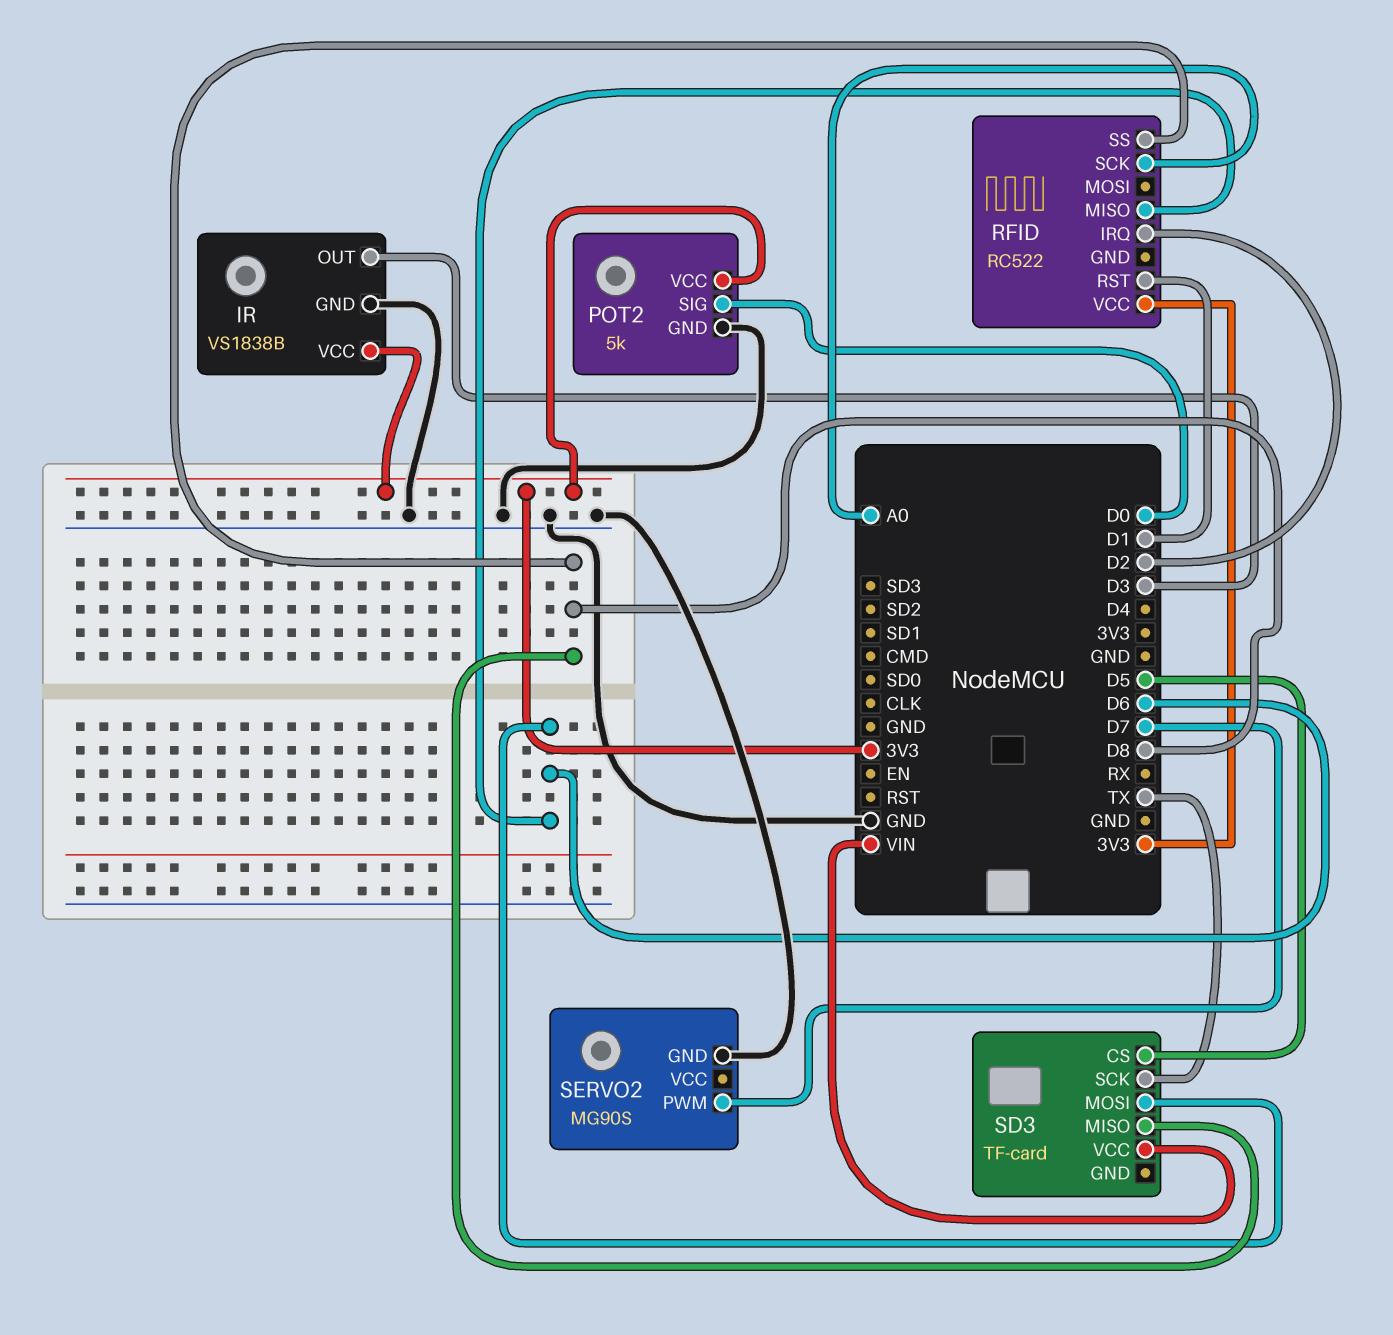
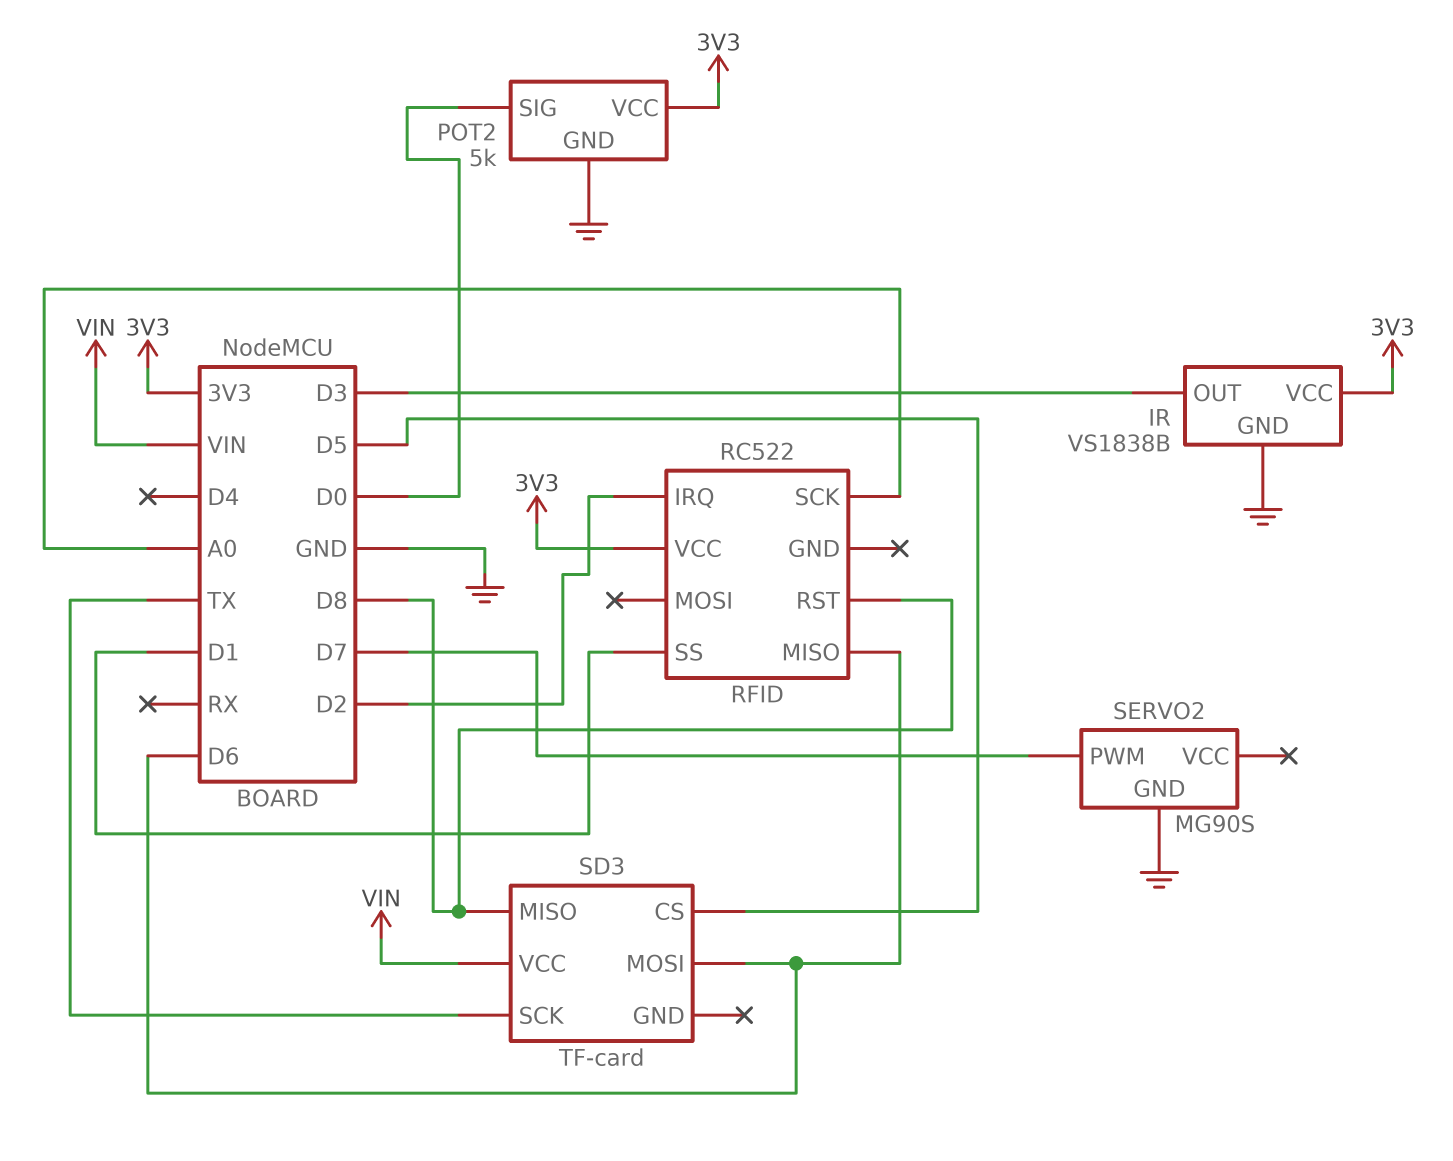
RFID pin RST: D1 -> D8
RFID pin SS: D8 -> D1

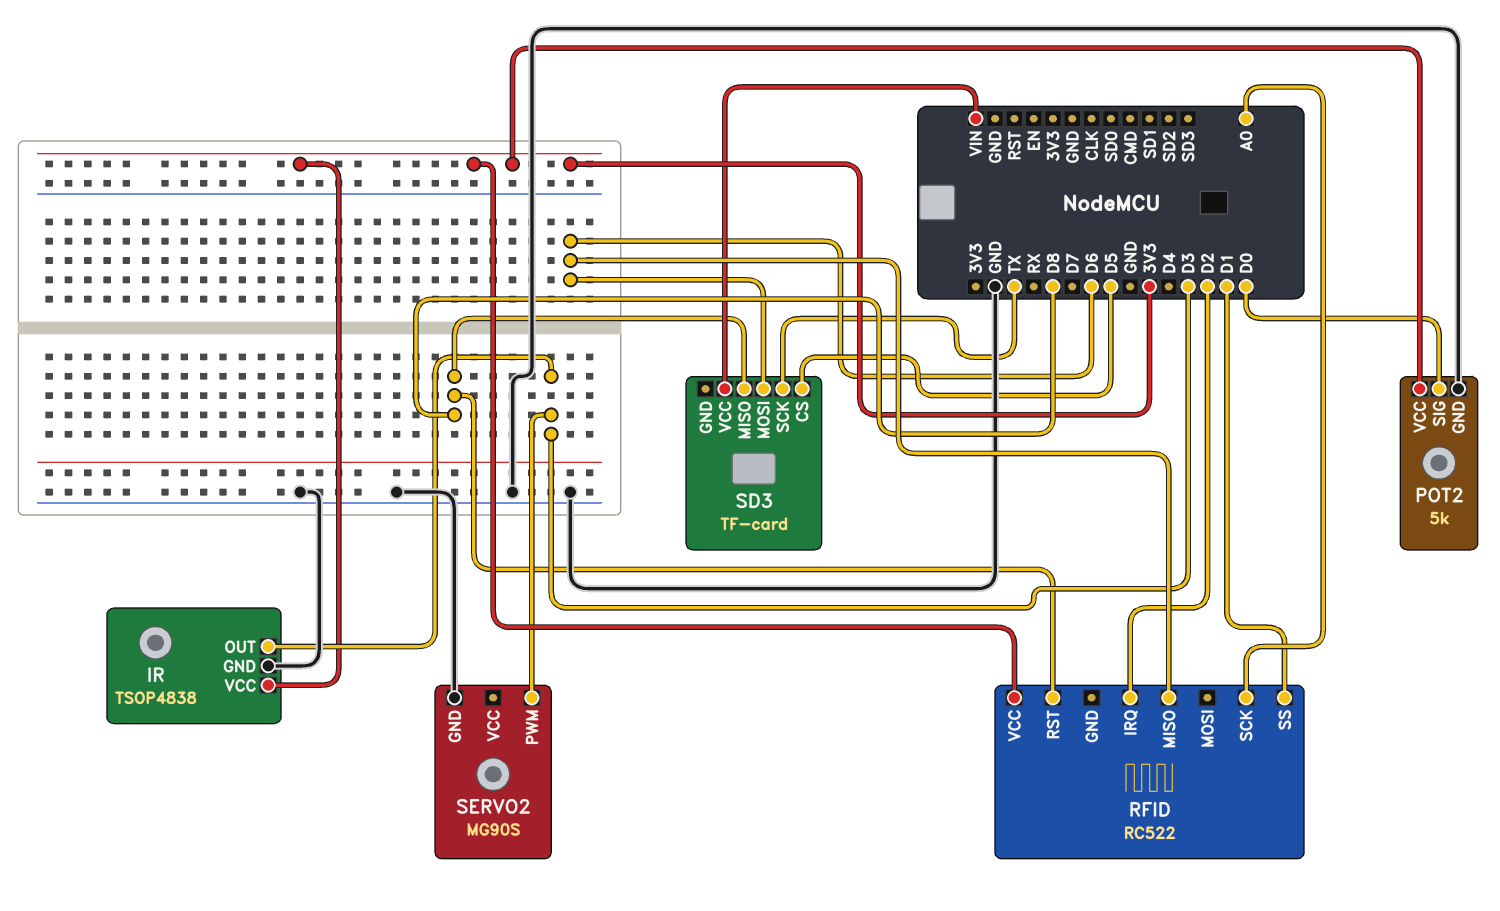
IR: VS1838B -> TSOP4838
SERVO2 pin PWM: D7 -> D3

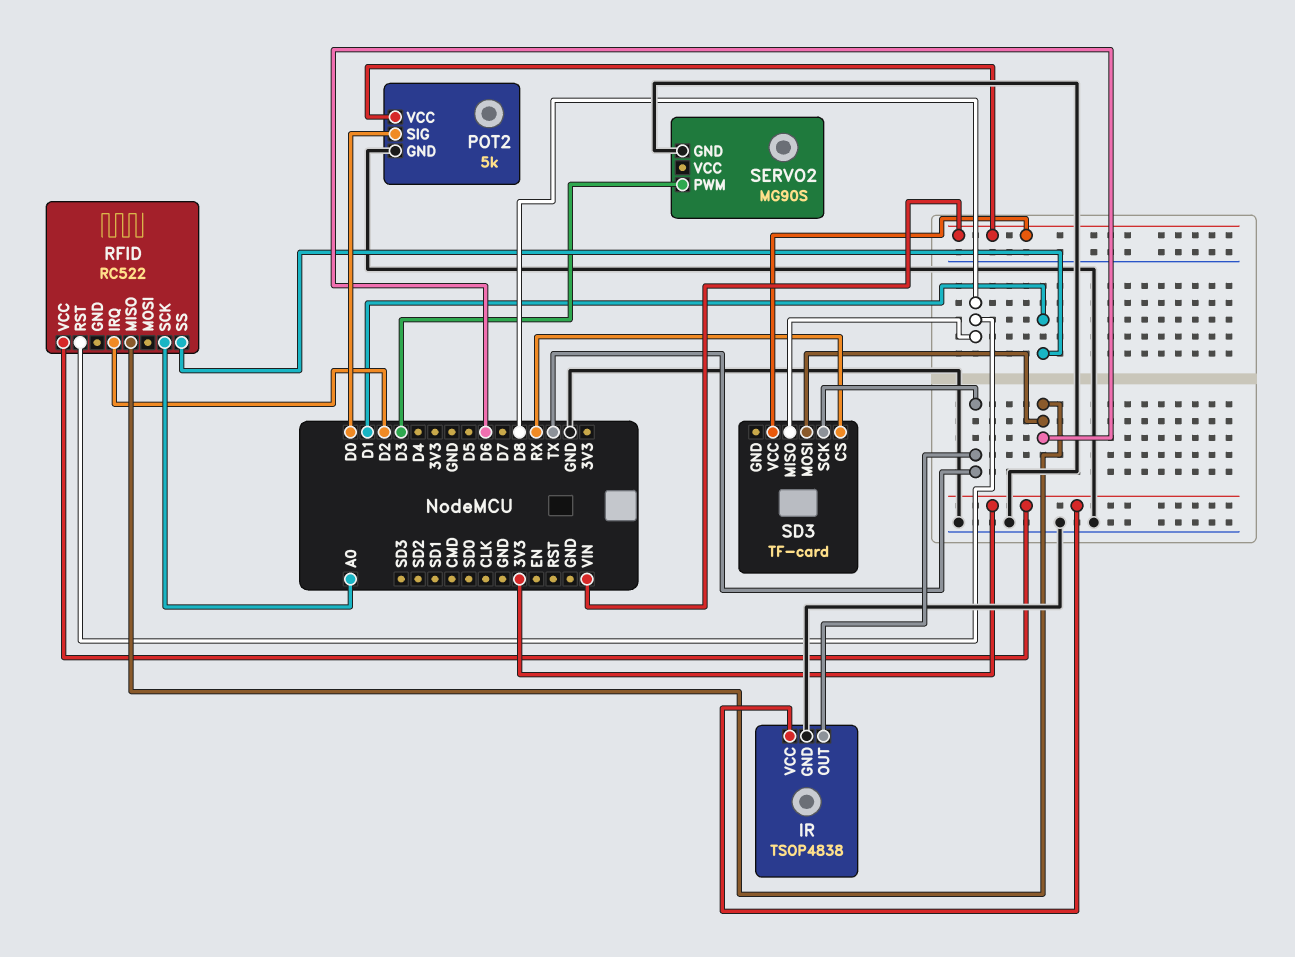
IR pin OUT: D3 -> TX
POT2 pin VCC: 3V3 -> VIN
SD3 pin CS: D5 -> RX

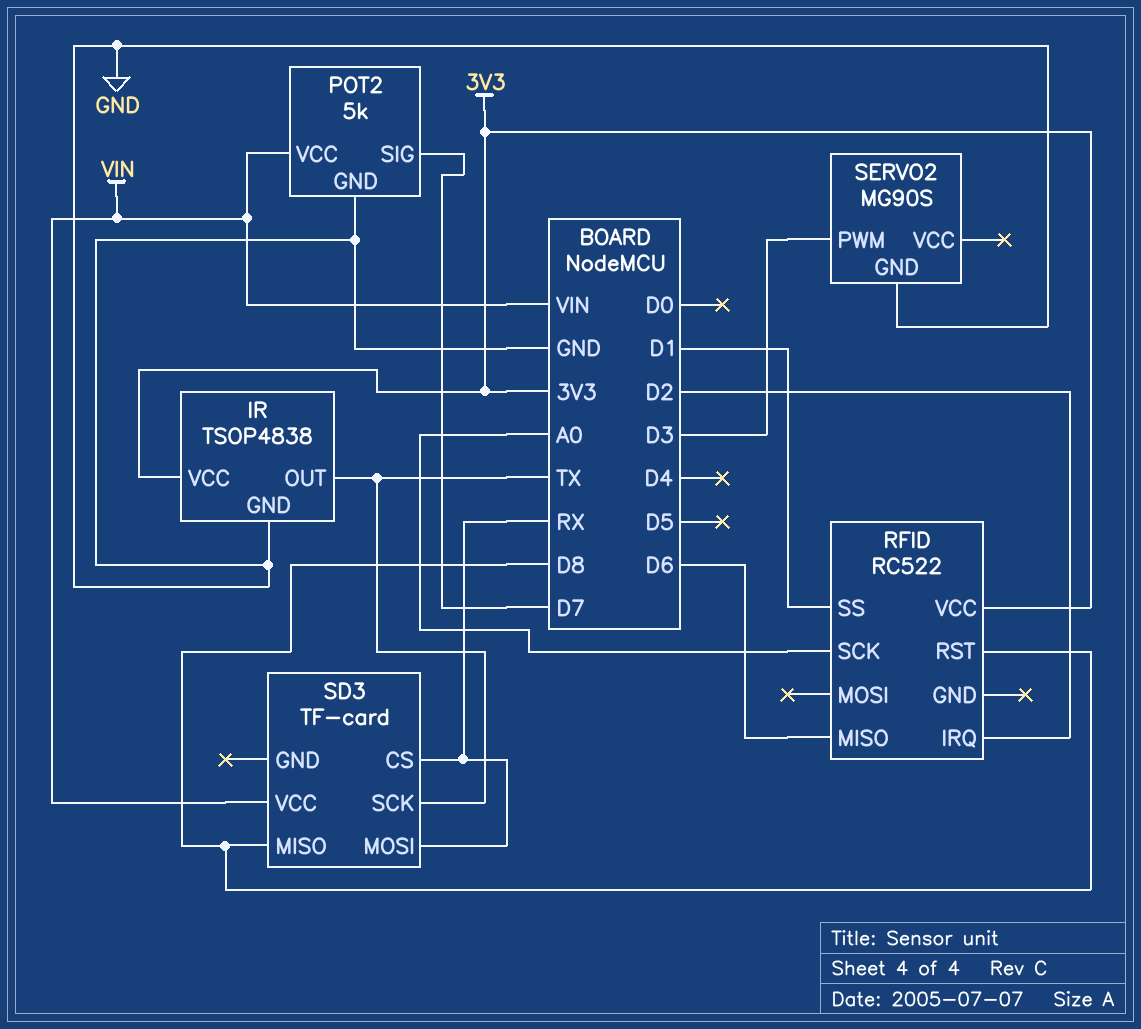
POT2 pin SIG: D0 -> D7
SD3 pin MOSI: D6 -> RX

